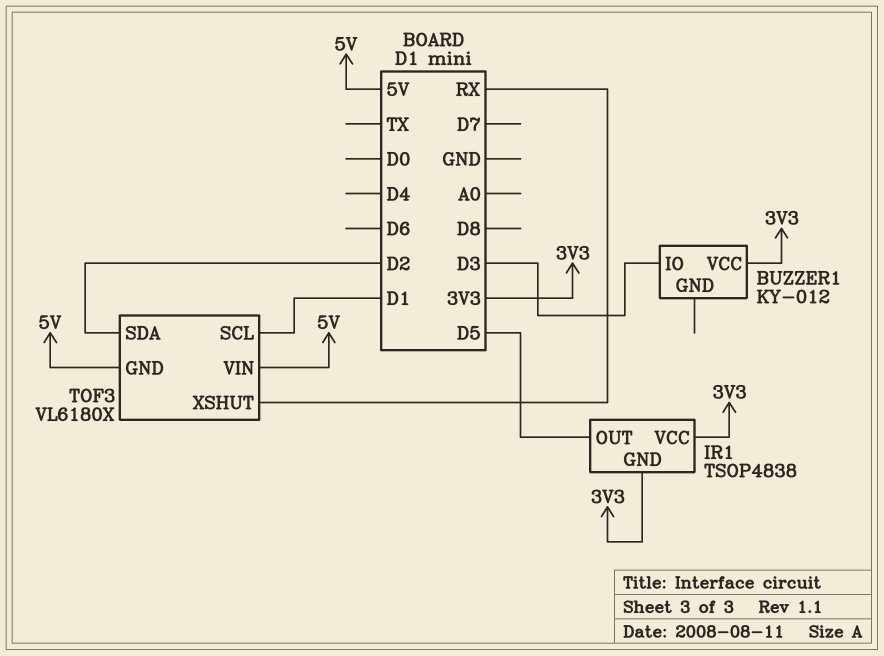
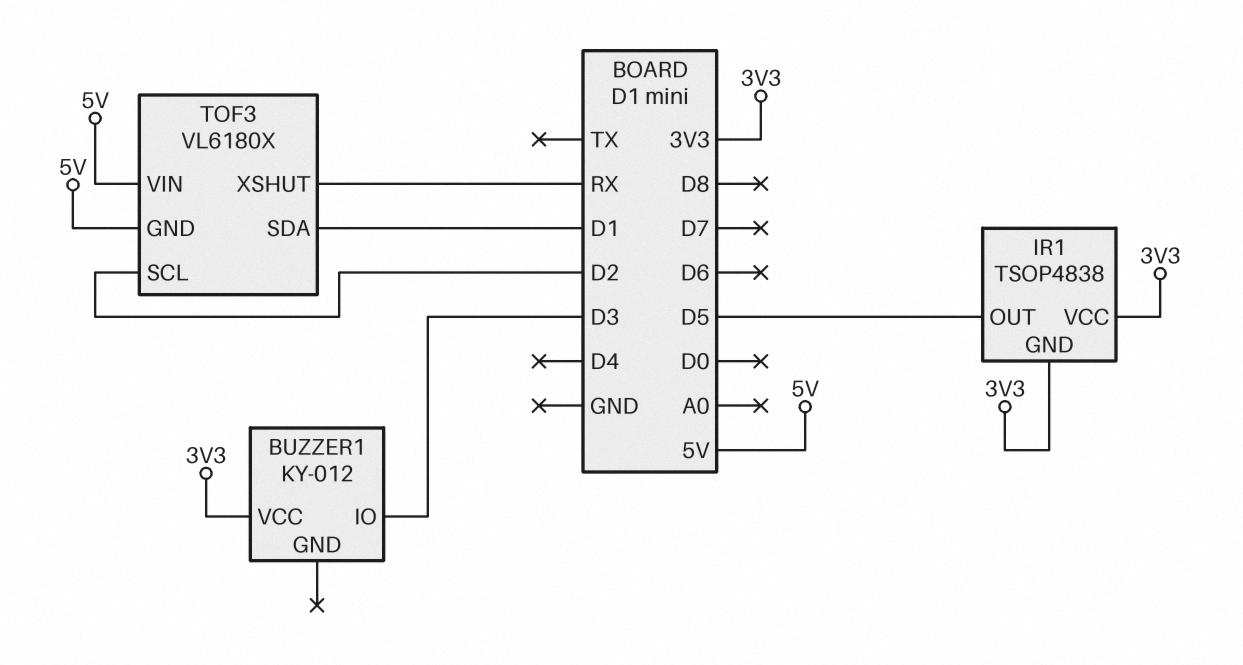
TOF3 pin SCL: D1 -> D2
TOF3 pin SDA: D2 -> D1

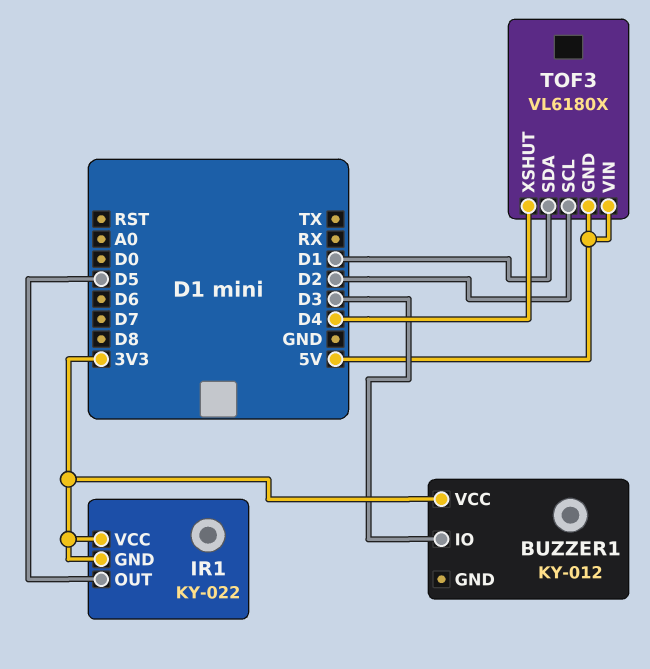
IR1: TSOP4838 -> KY-022
TOF3 pin XSHUT: RX -> D4

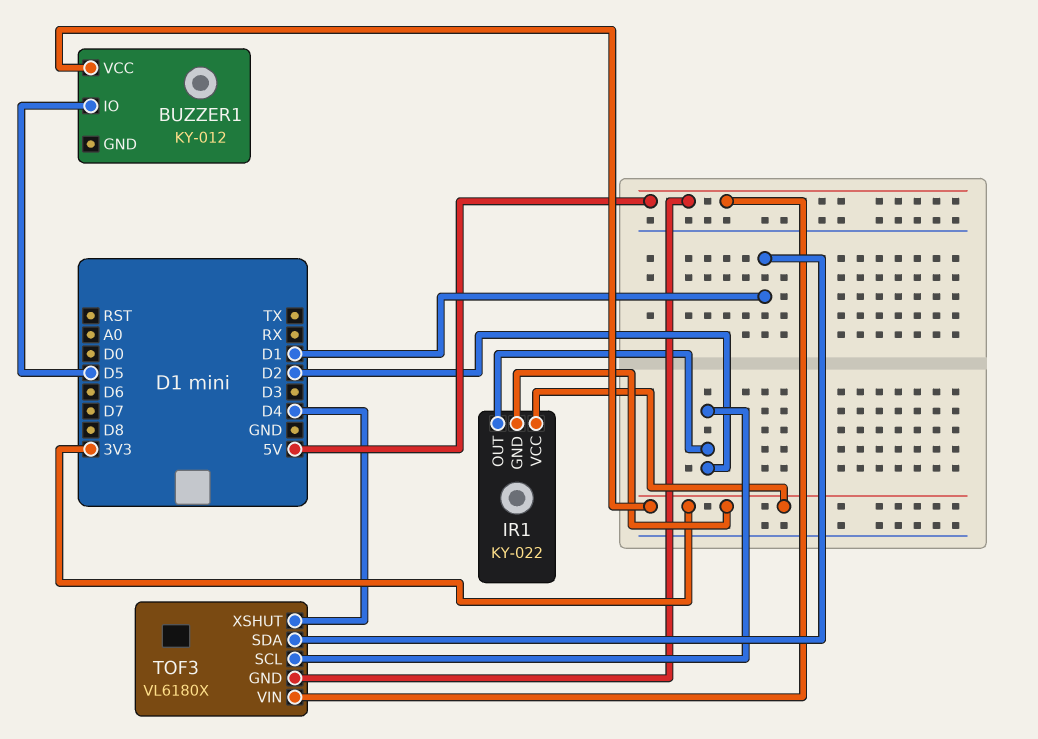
BUZZER1 pin IO: D3 -> D5
IR1 pin OUT: D5 -> D2

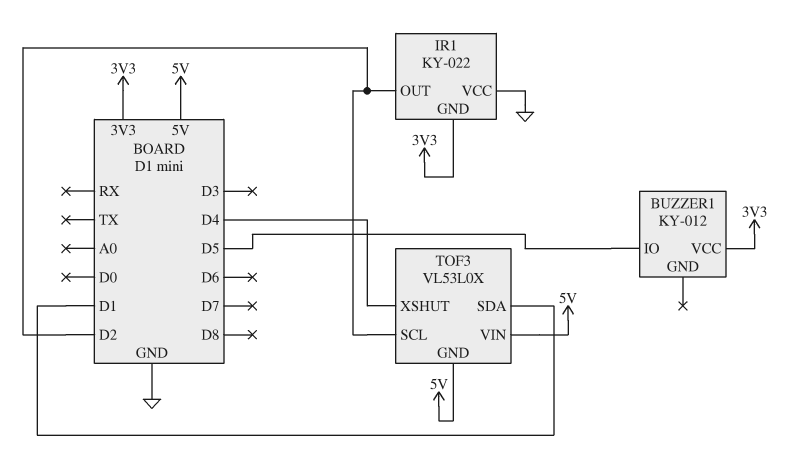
IR1 pin VCC: 3V3 -> GND
TOF3: VL6180X -> VL53L0X

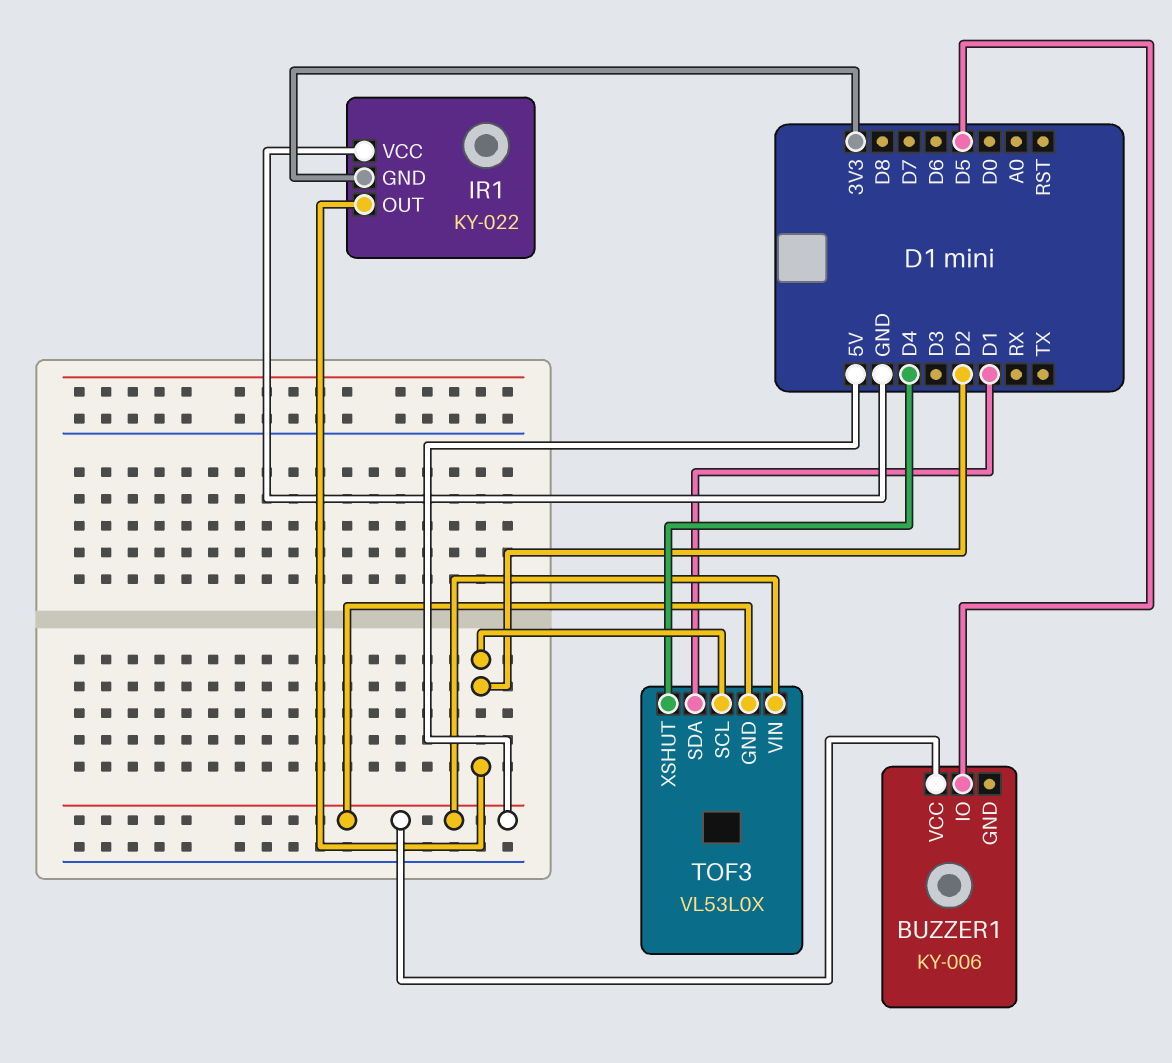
BUZZER1: KY-012 -> KY-006
BUZZER1 pin VCC: 3V3 -> 5V

